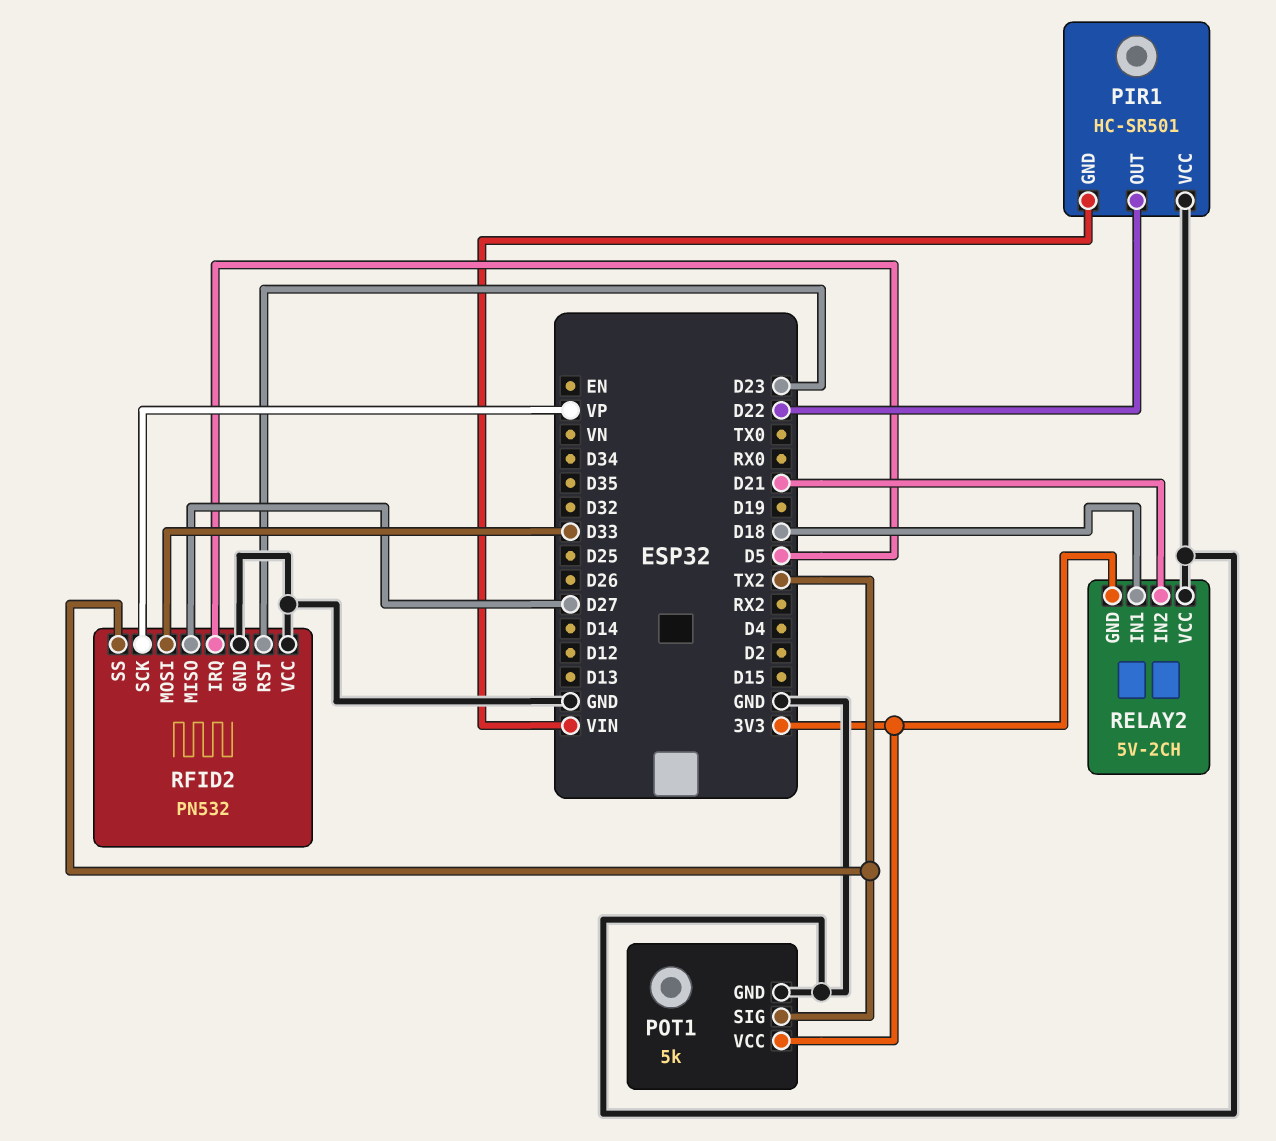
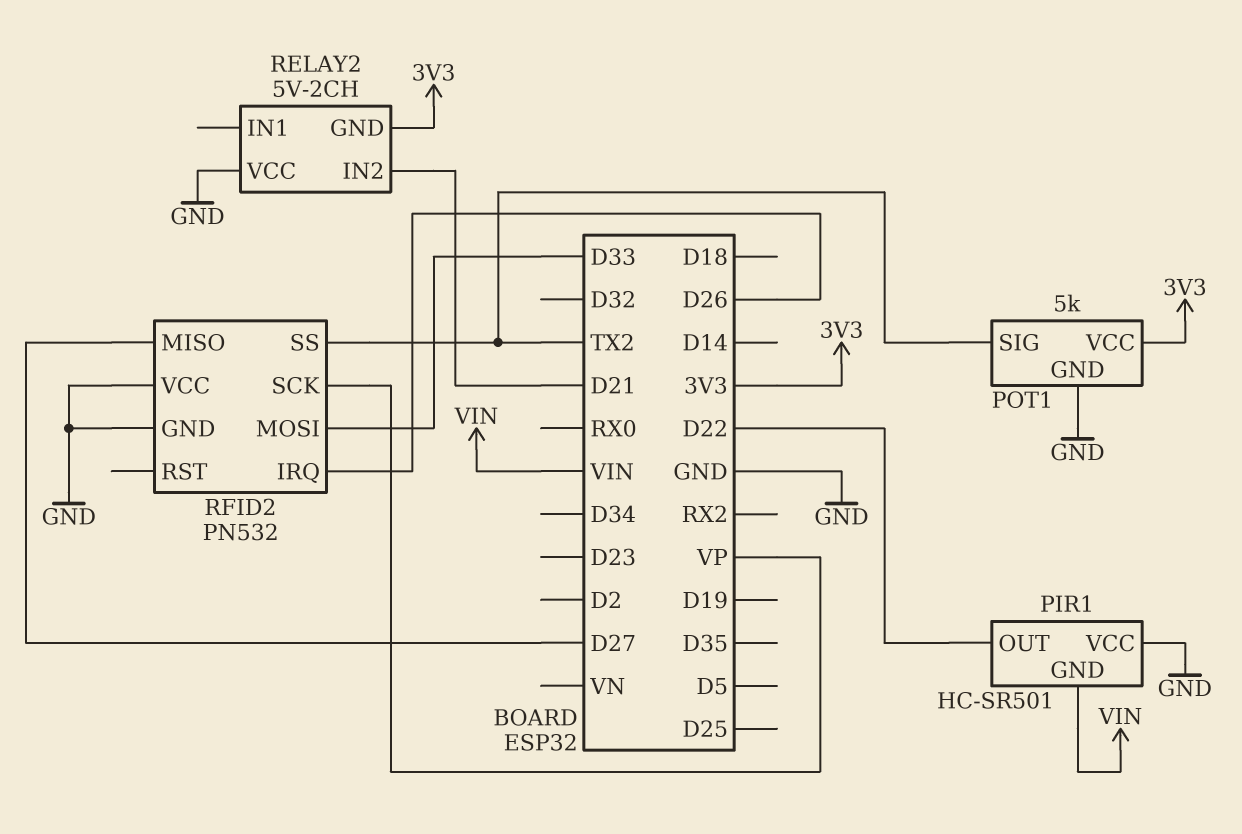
RELAY2 pin IN1: D18 -> none
RFID2 pin IRQ: D5 -> D26
RFID2 pin RST: D23 -> none

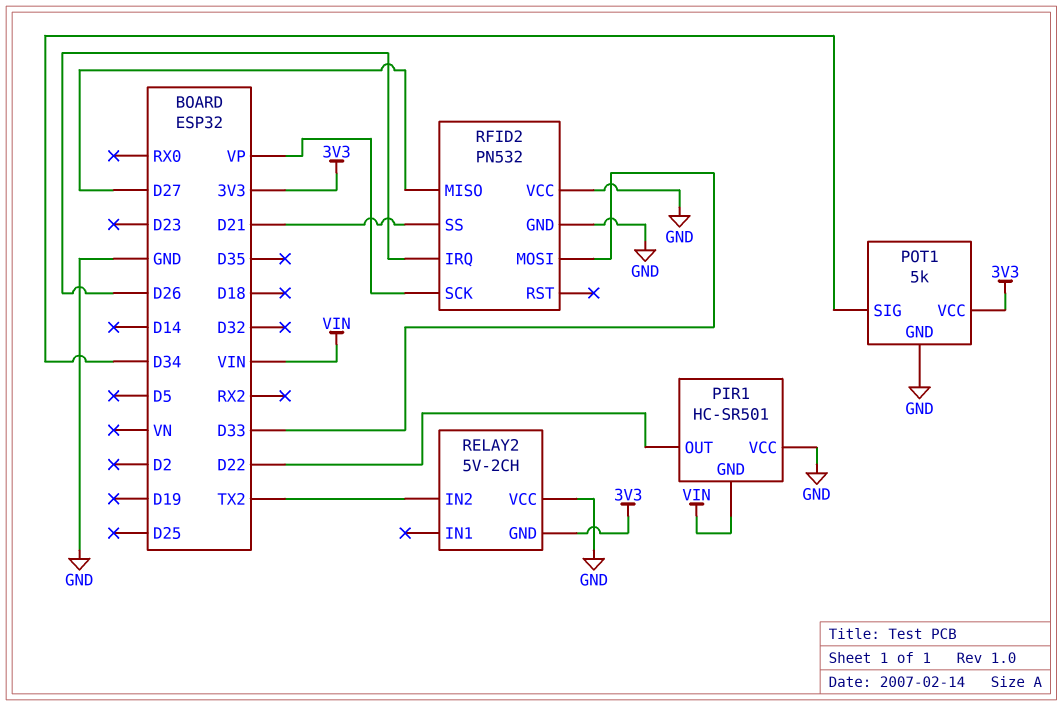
POT1 pin SIG: TX2 -> D34
RELAY2 pin IN2: D21 -> TX2
RFID2 pin SS: TX2 -> D21

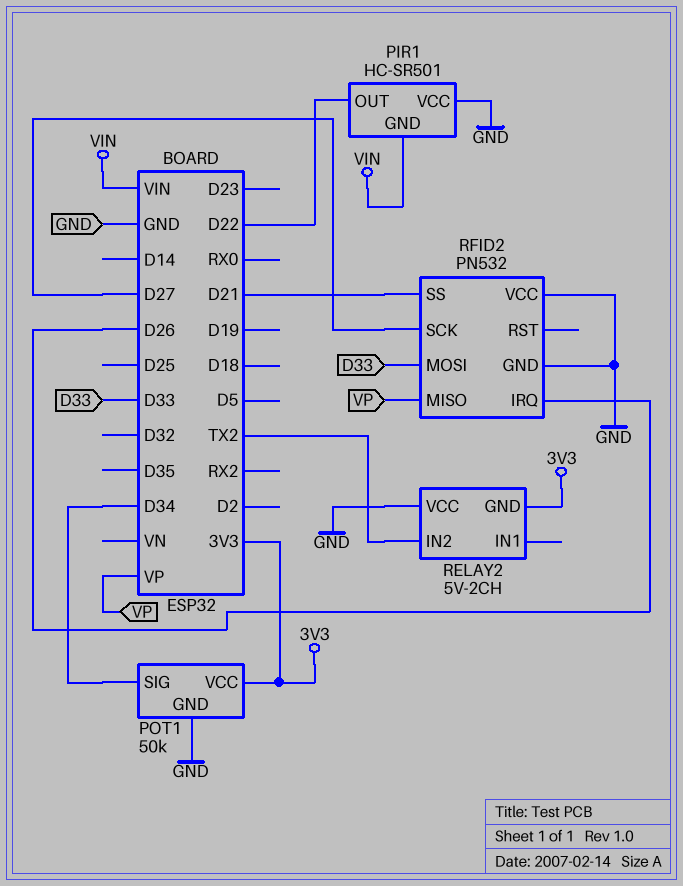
POT1: 5k -> 50k
RFID2 pin MISO: D27 -> VP
RFID2 pin SCK: VP -> D27

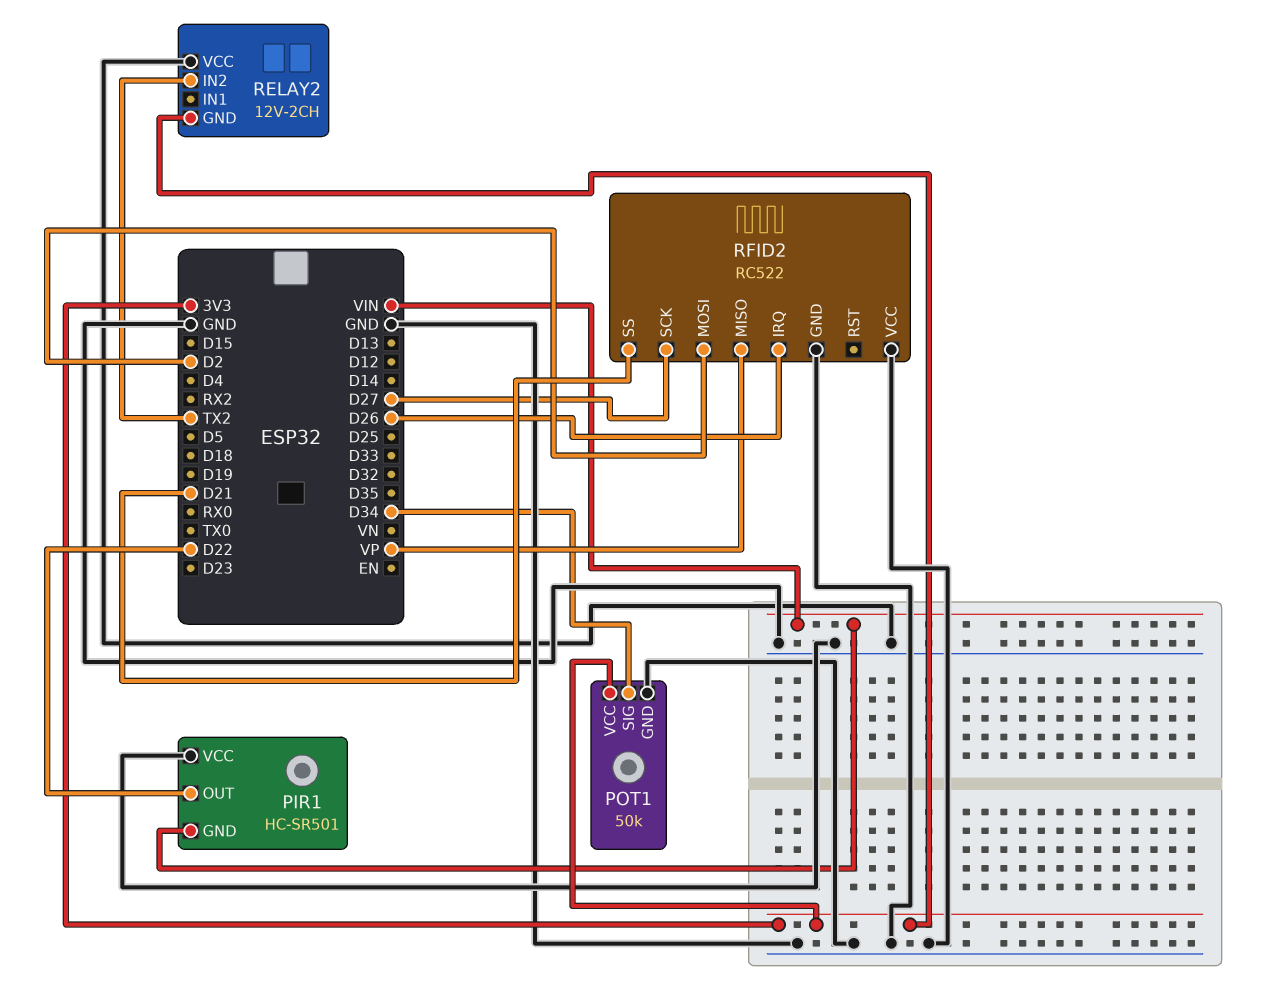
RELAY2: 5V-2CH -> 12V-2CH
RFID2: PN532 -> RC522
RFID2 pin MOSI: D33 -> D2

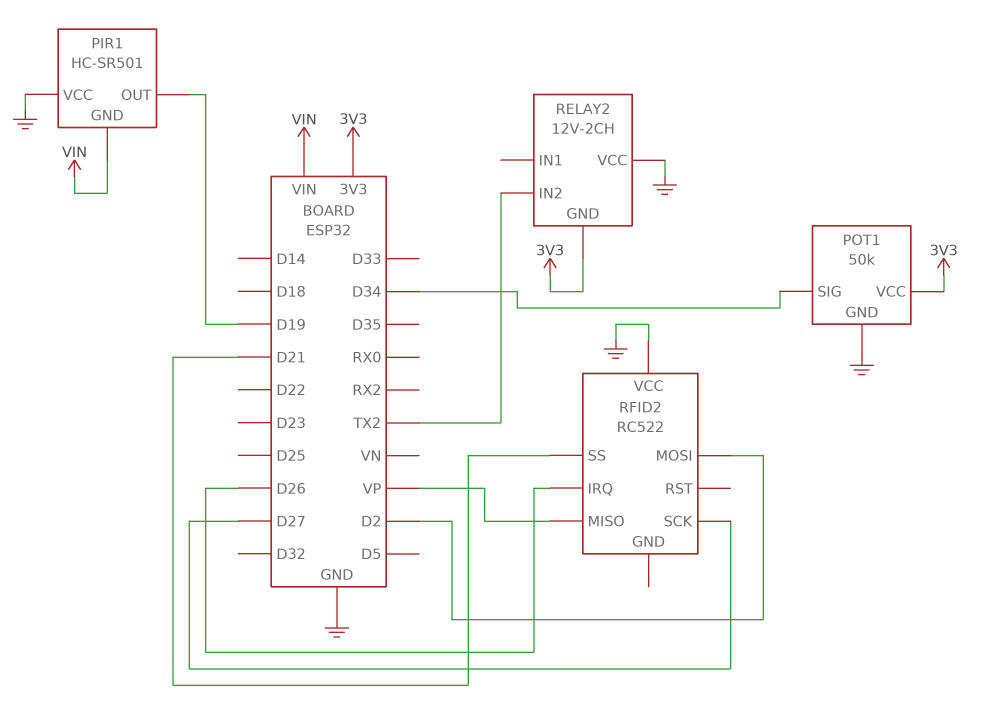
PIR1 pin OUT: D22 -> D19
RFID2 pin GND: GND -> none

